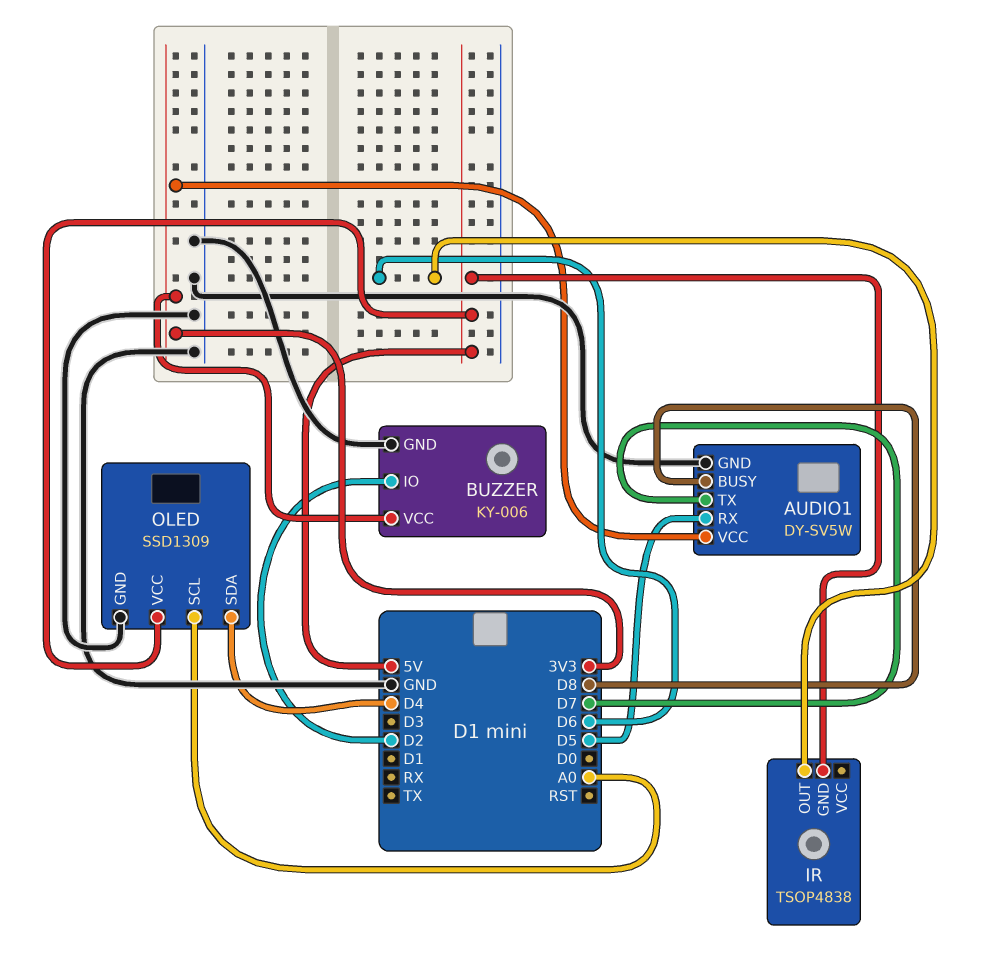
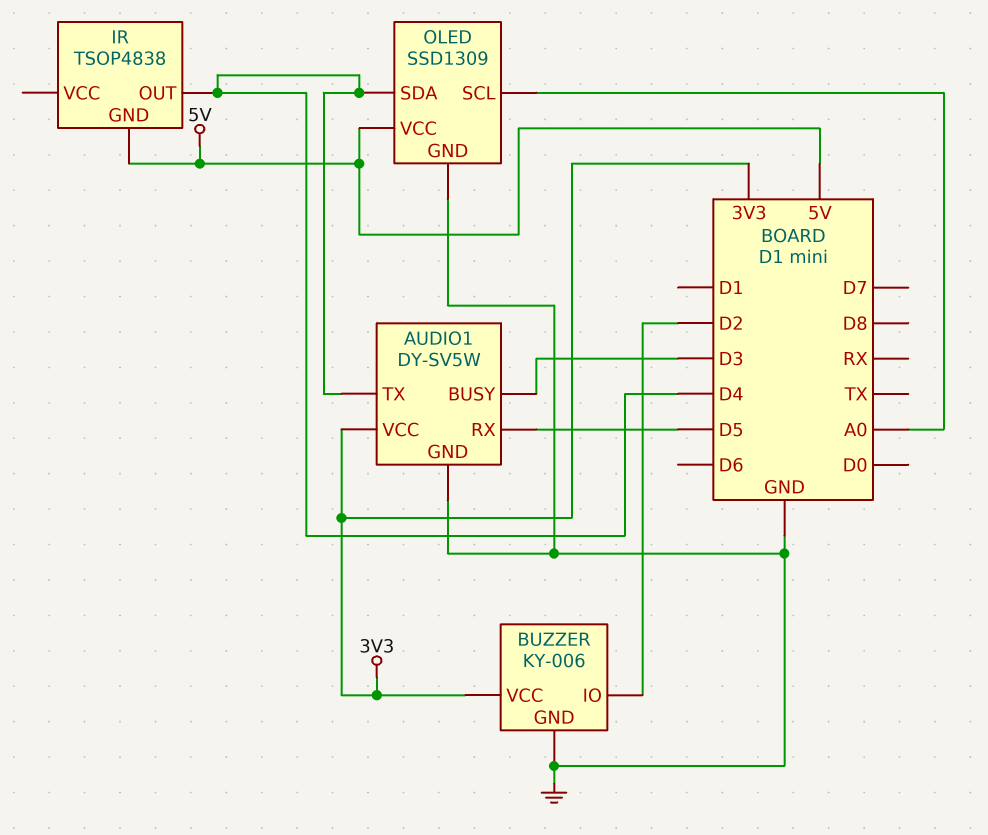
AUDIO1 pin BUSY: D8 -> D3
AUDIO1 pin TX: D7 -> D4
IR pin OUT: D6 -> D4

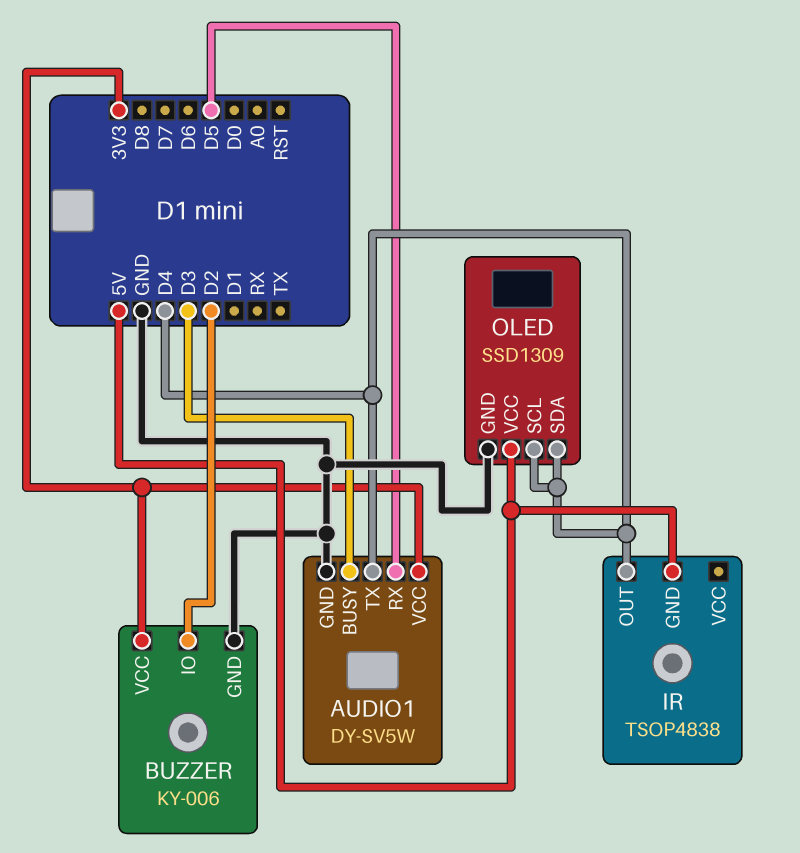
OLED pin SCL: A0 -> D4

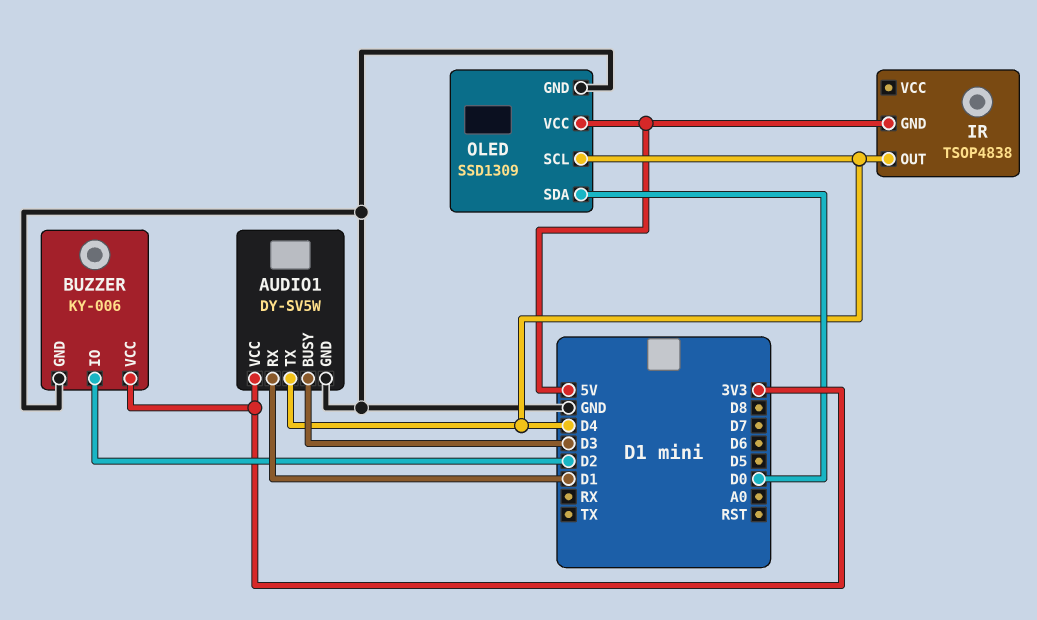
AUDIO1 pin RX: D5 -> D1
OLED pin SDA: D4 -> D0

